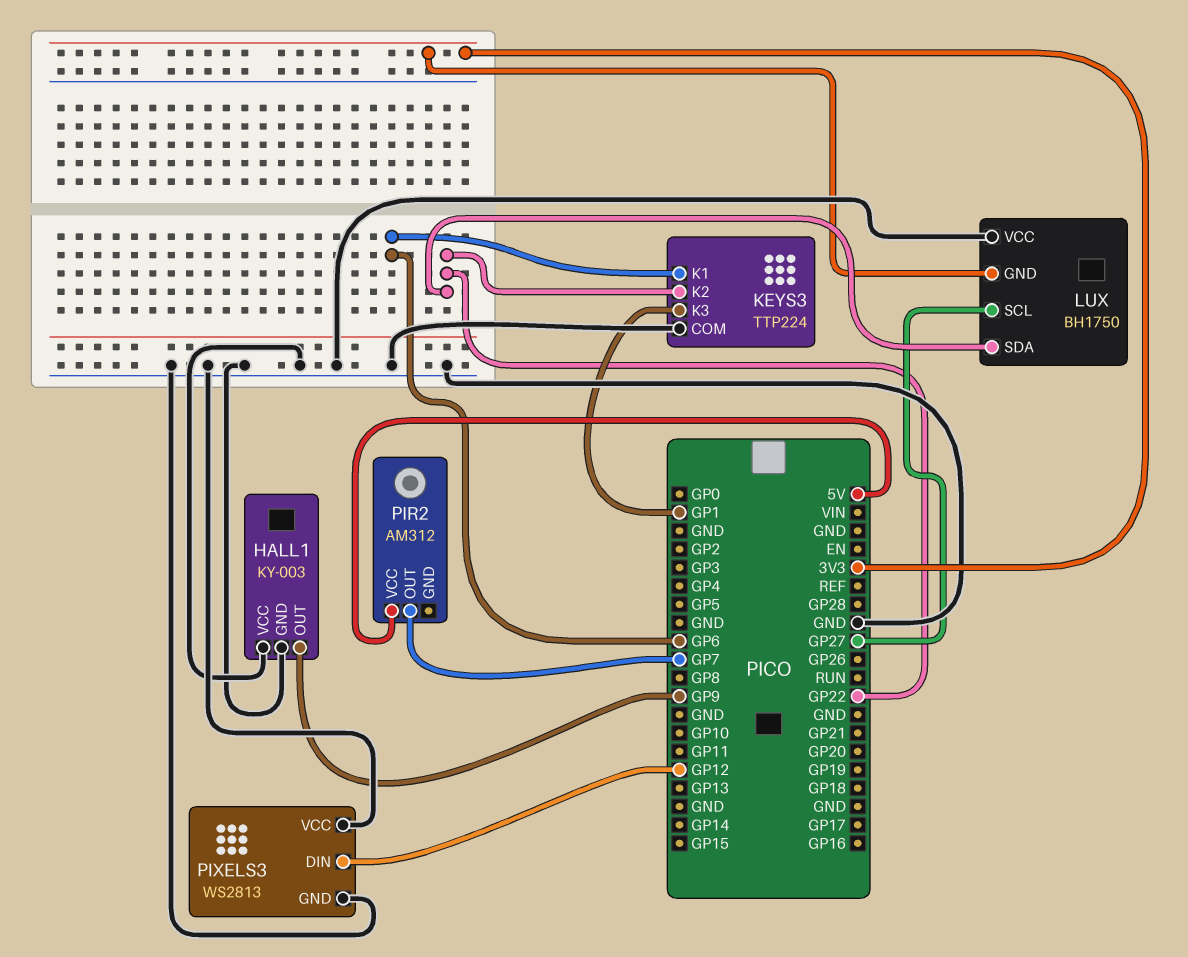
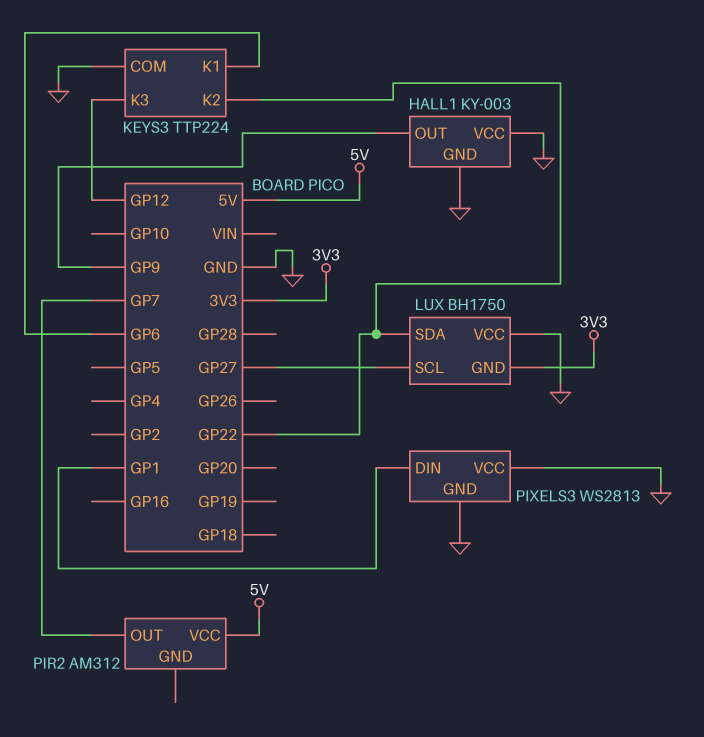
KEYS3 pin K3: GP1 -> GP12
PIXELS3 pin DIN: GP12 -> GP1

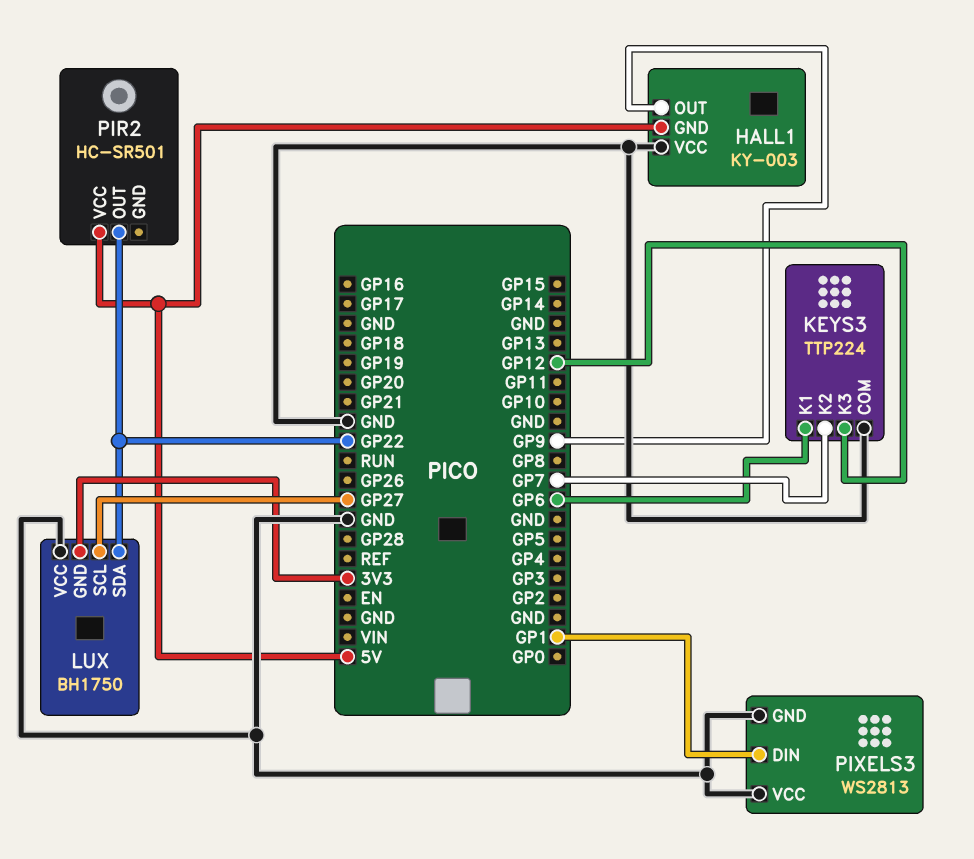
HALL1 pin GND: GND -> 5V
KEYS3 pin K2: GP22 -> GP7
PIR2: AM312 -> HC-SR501
PIR2 pin OUT: GP7 -> GP22

